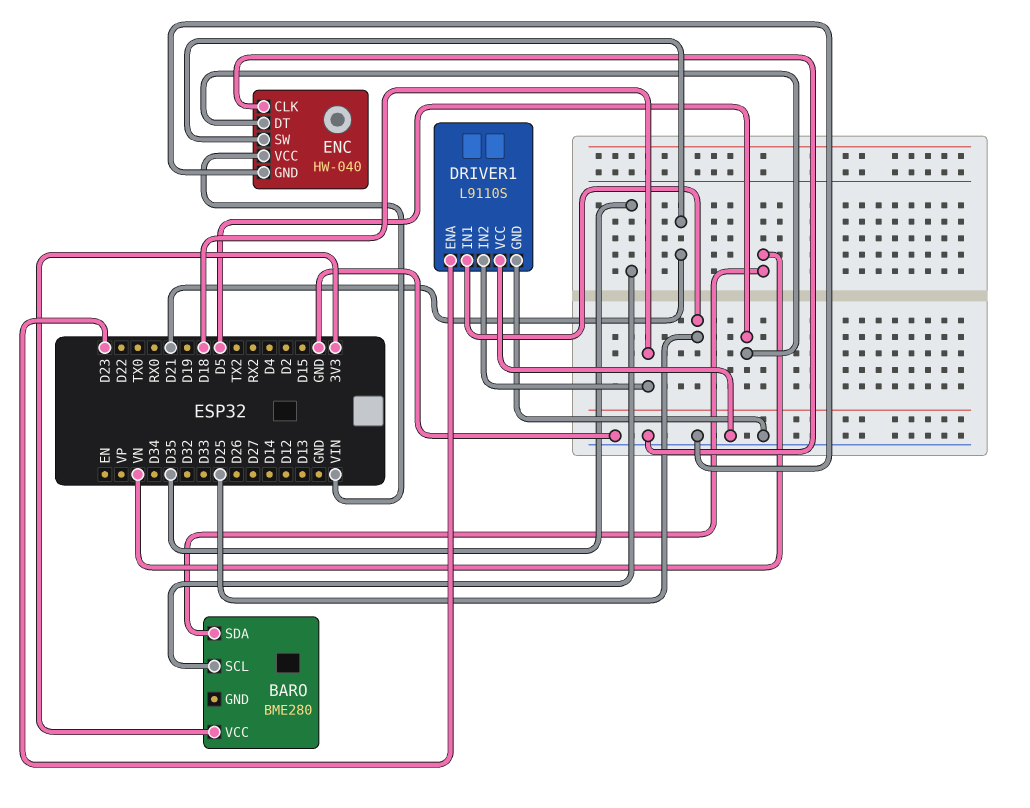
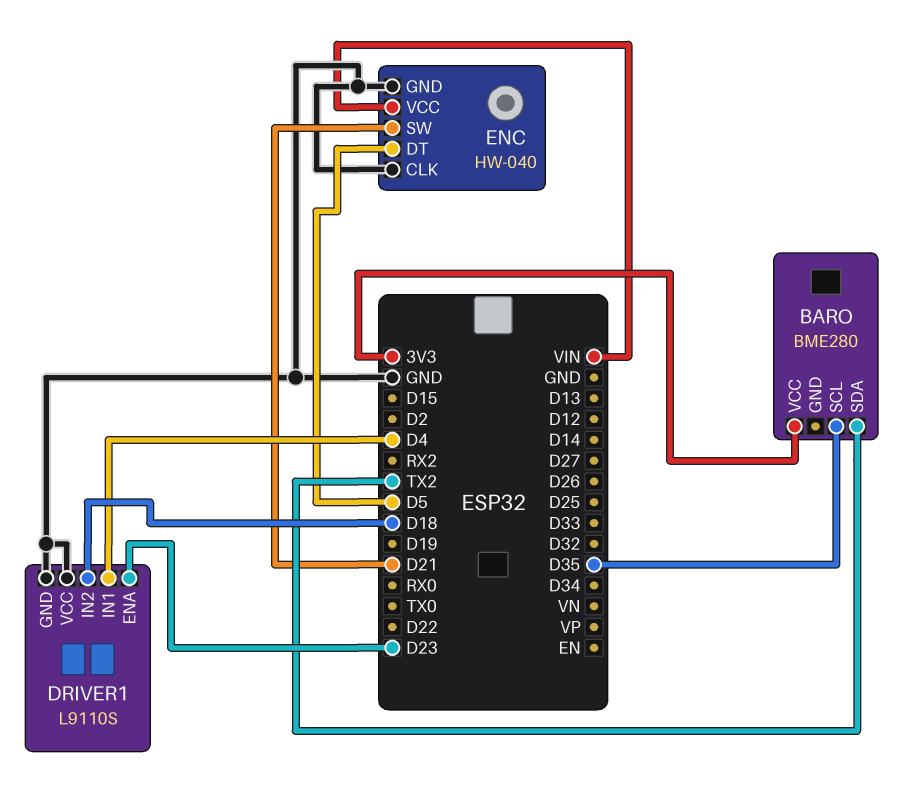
BARO pin SDA: VN -> TX2
DRIVER1 pin IN1: D25 -> D4

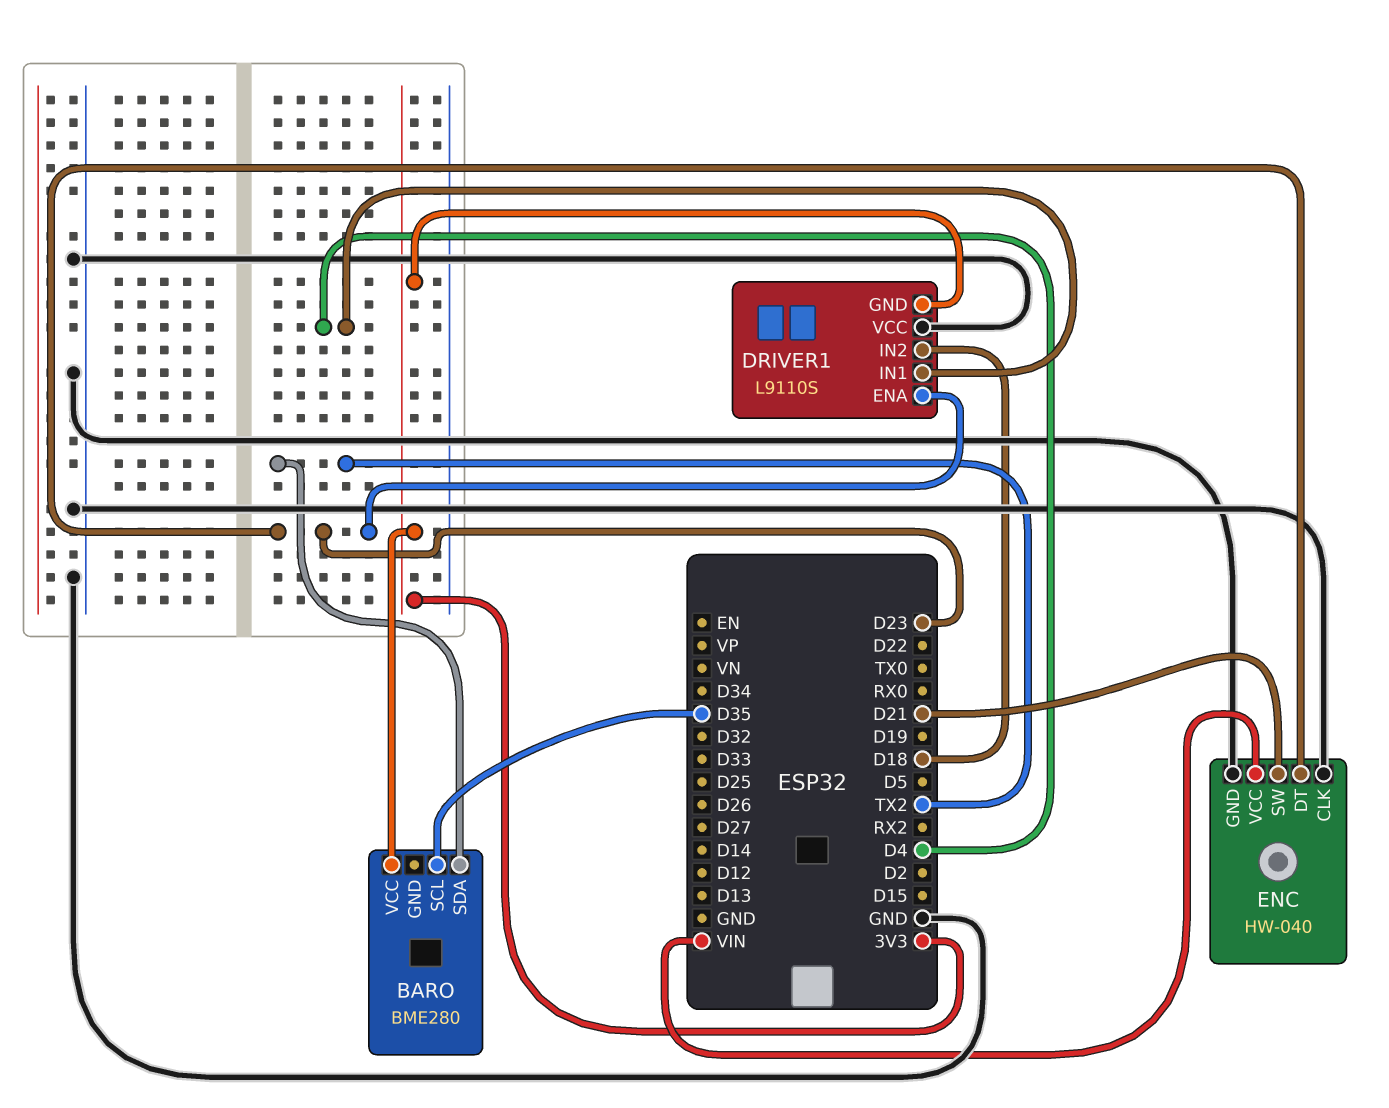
DRIVER1 pin GND: GND -> 3V3
ENC pin DT: D5 -> D23

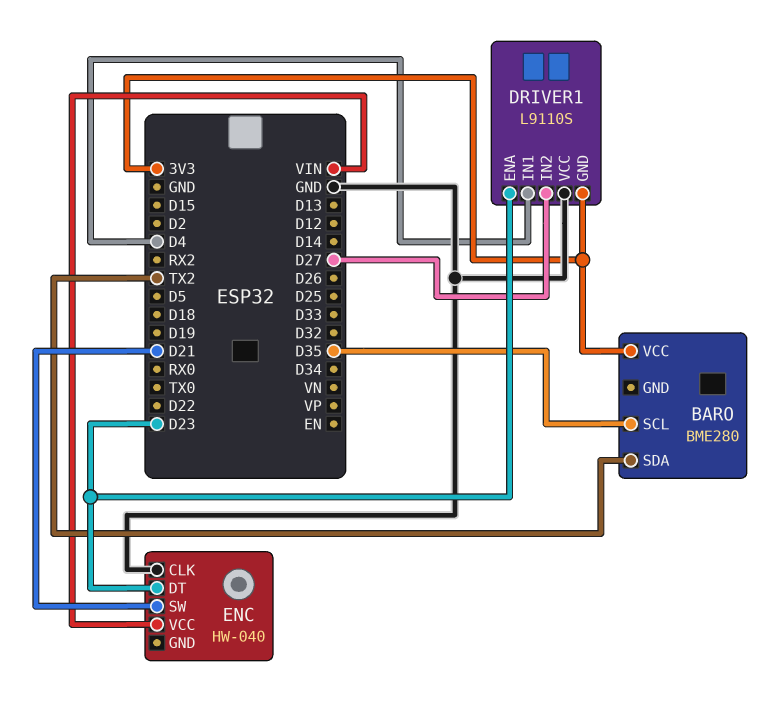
DRIVER1 pin IN2: D18 -> D27
ENC pin GND: GND -> none

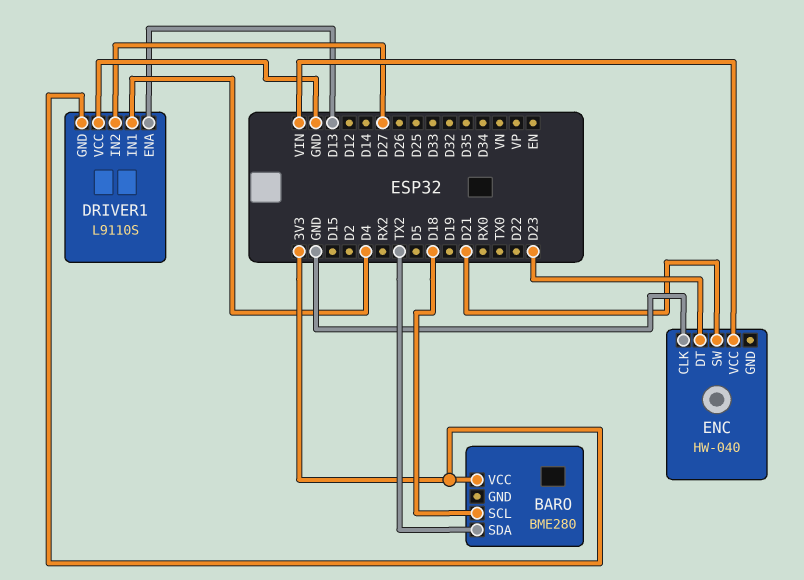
BARO pin SCL: D35 -> D18
DRIVER1 pin ENA: D23 -> D13

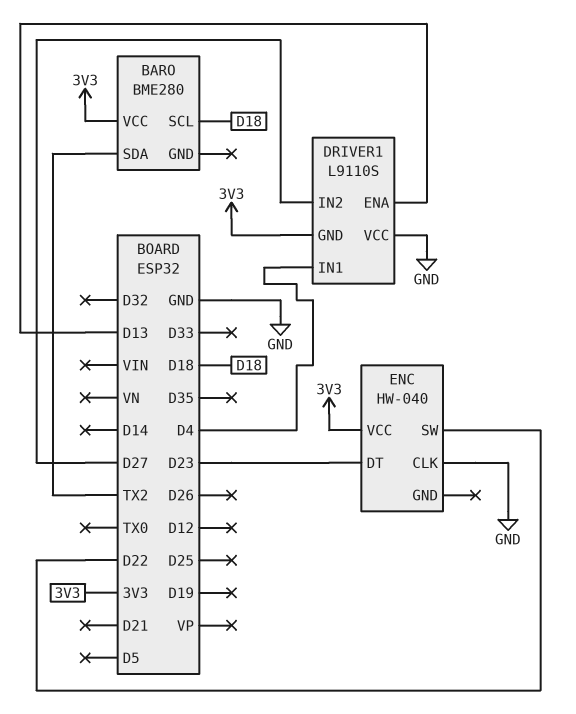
ENC pin SW: D21 -> D22
ENC pin VCC: VIN -> 3V3

